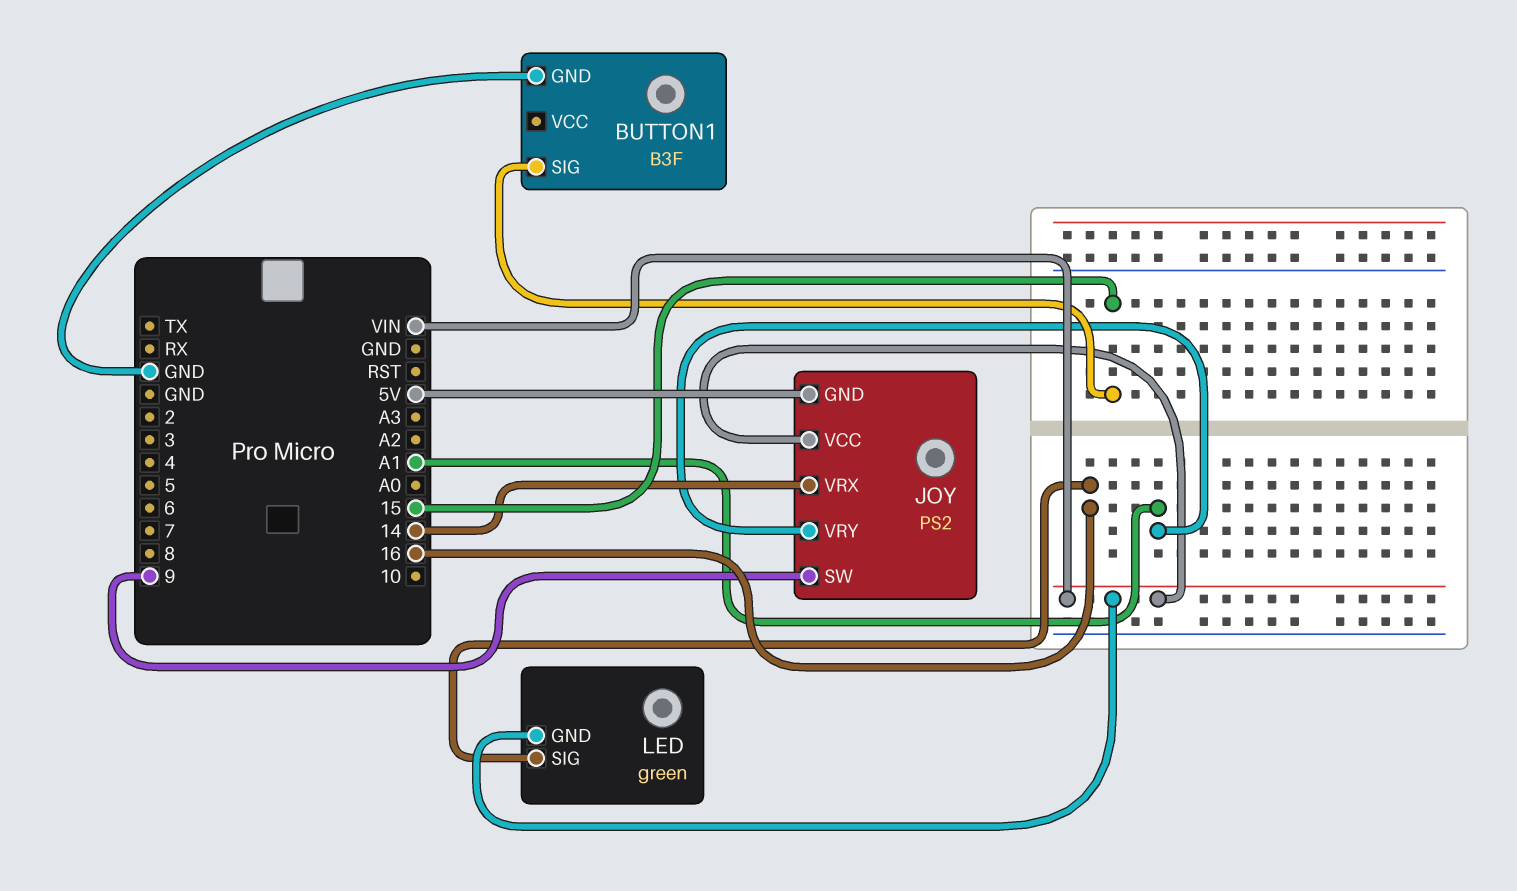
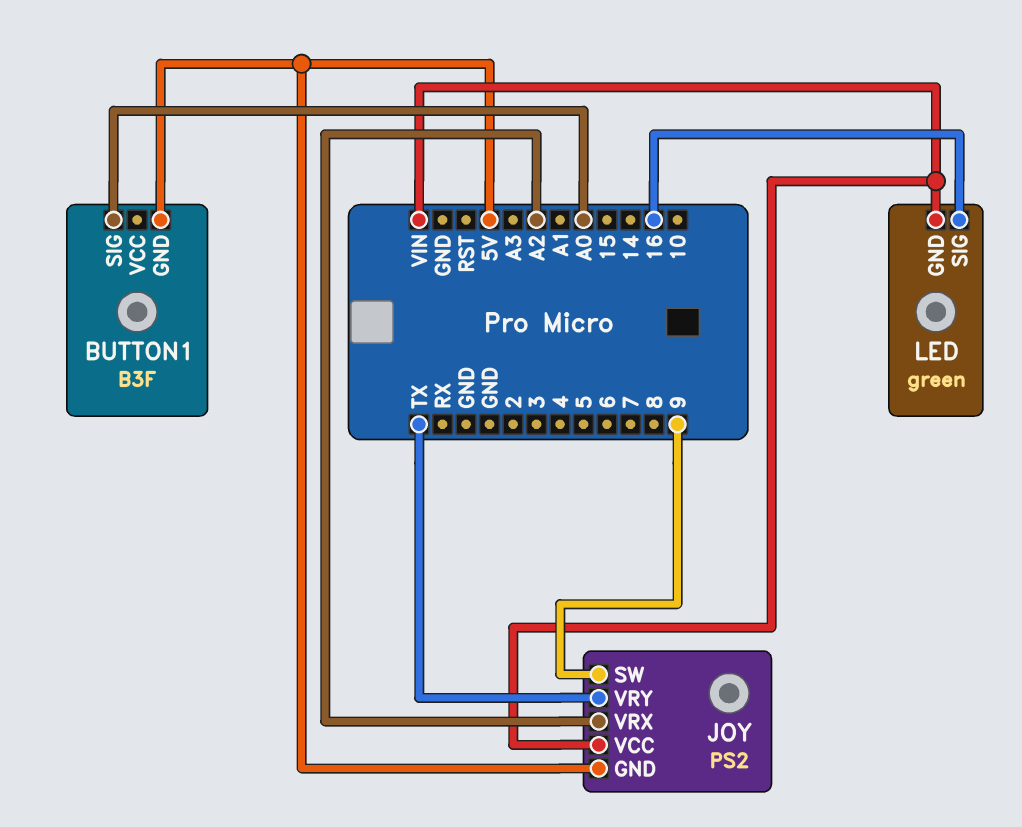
BUTTON1 pin GND: GND -> 5V
BUTTON1 pin SIG: 15 -> A0
JOY pin VRX: 14 -> A2
JOY pin VRY: A1 -> TX

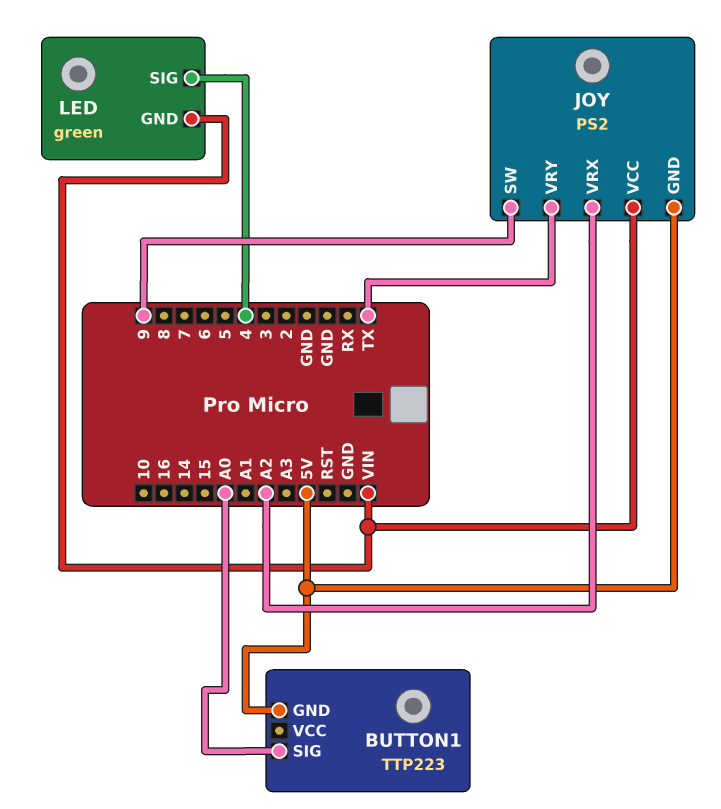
BUTTON1: B3F -> TTP223
LED pin SIG: 16 -> 4

